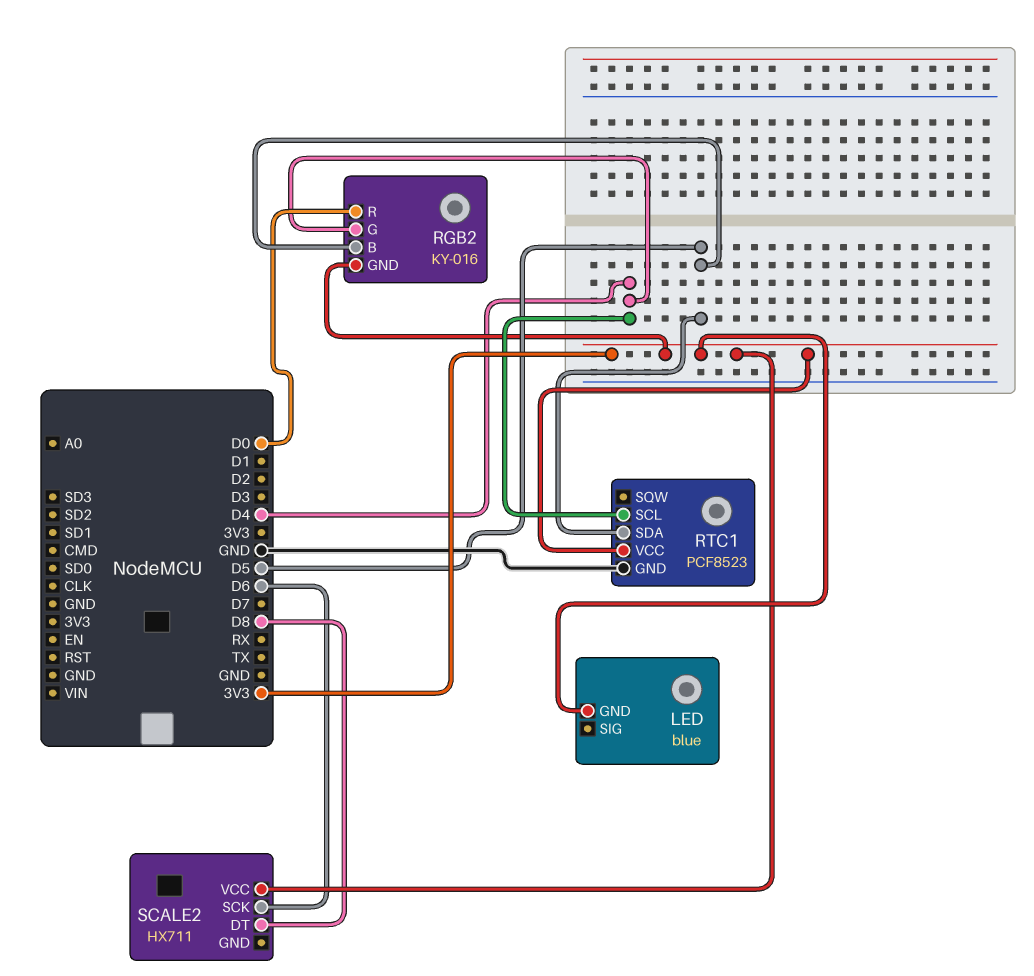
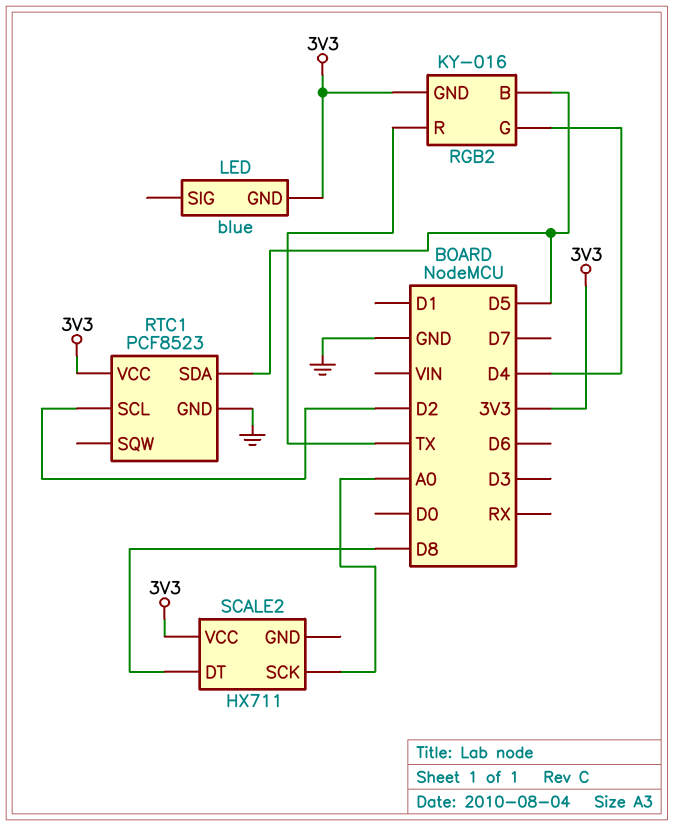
RGB2 pin R: D0 -> TX
RTC1 pin SCL: D4 -> D2
SCALE2 pin SCK: D6 -> A0

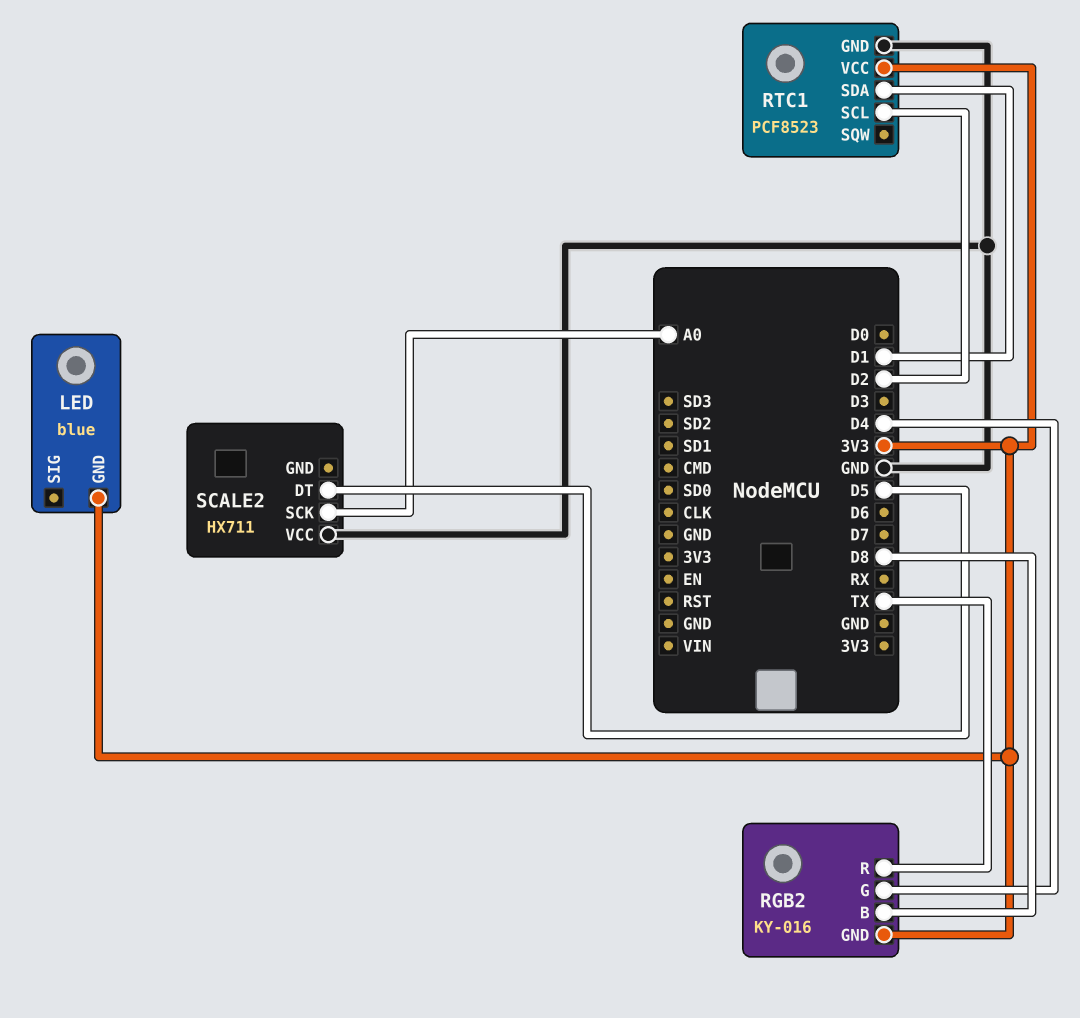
RGB2 pin B: D5 -> D8
RTC1 pin SDA: D5 -> D1
SCALE2 pin DT: D8 -> D5
SCALE2 pin VCC: 3V3 -> GND

